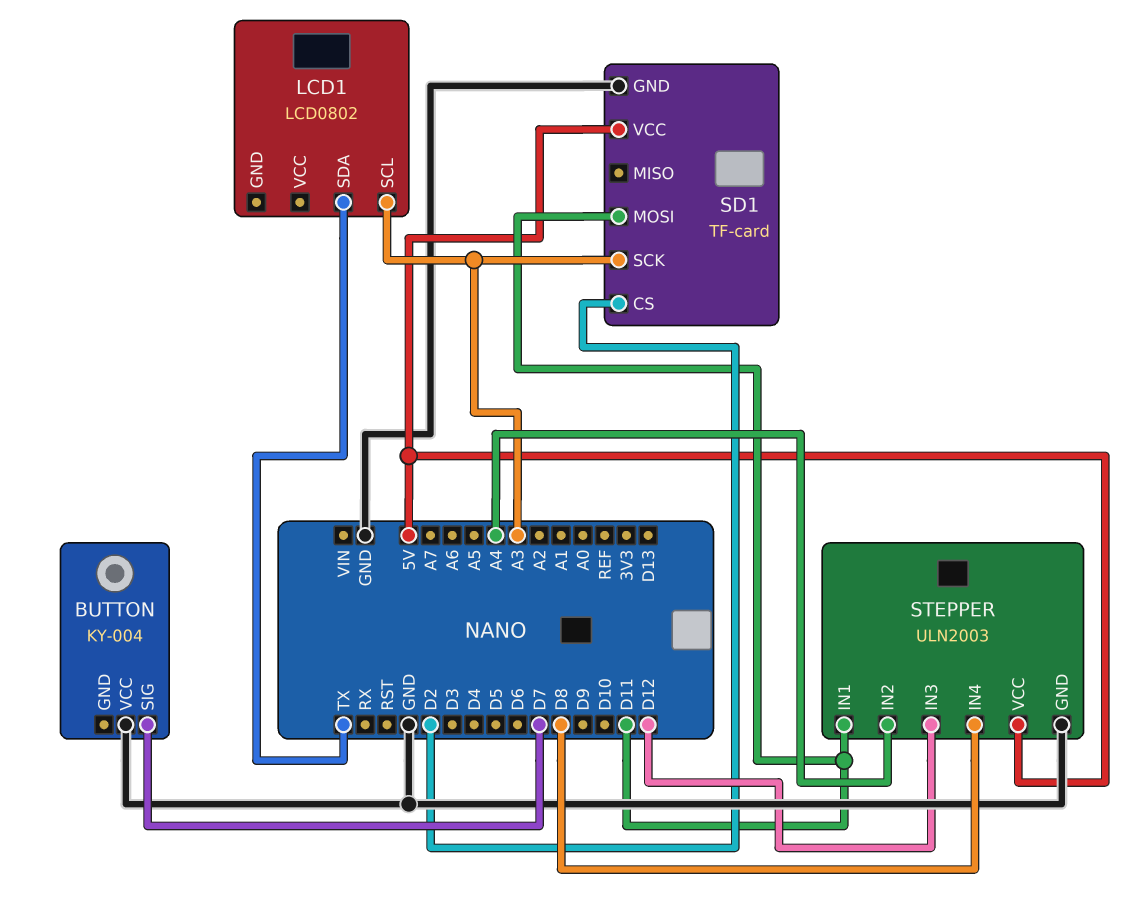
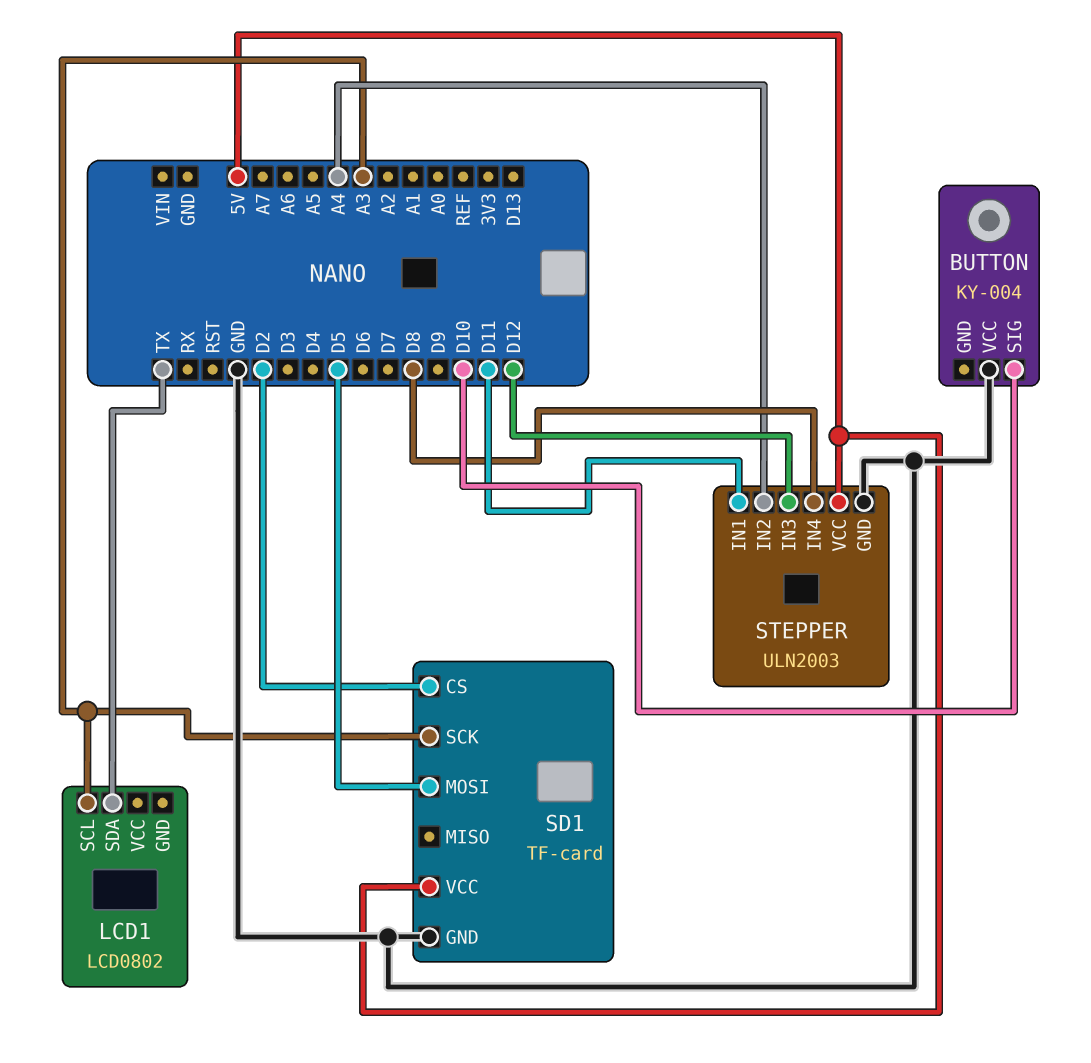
BUTTON pin SIG: D7 -> D10
SD1 pin MOSI: D11 -> D5

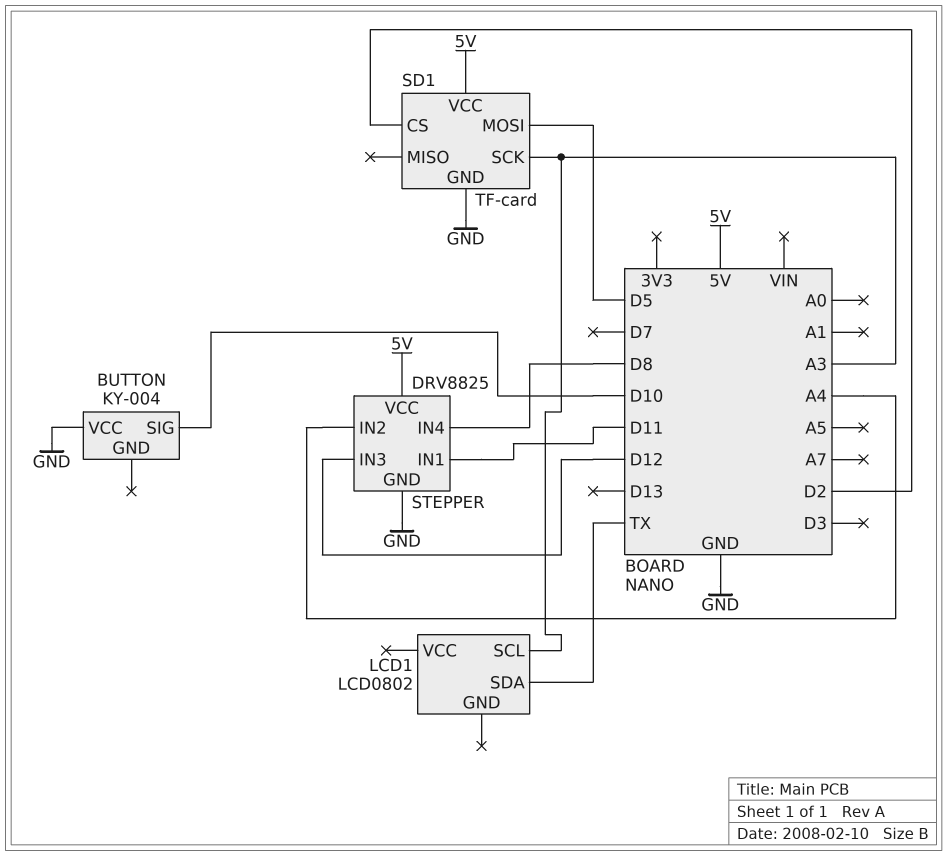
STEPPER: ULN2003 -> DRV8825

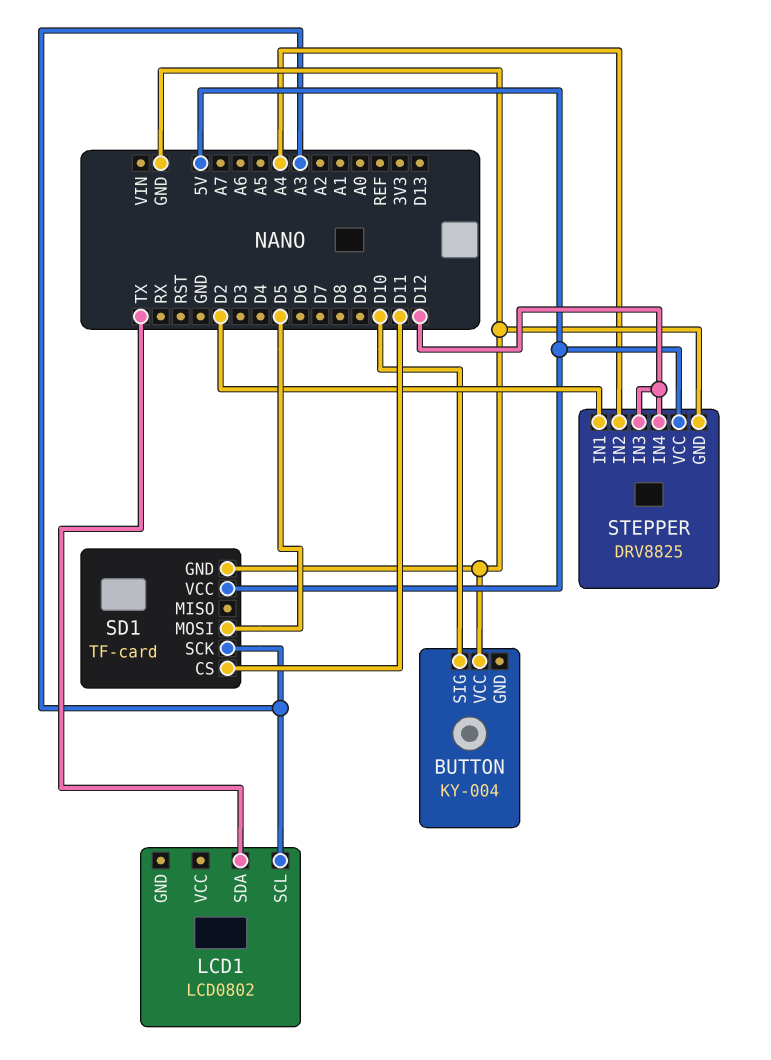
SD1 pin CS: D2 -> D11
STEPPER pin IN1: D11 -> D2
STEPPER pin IN4: D8 -> D12

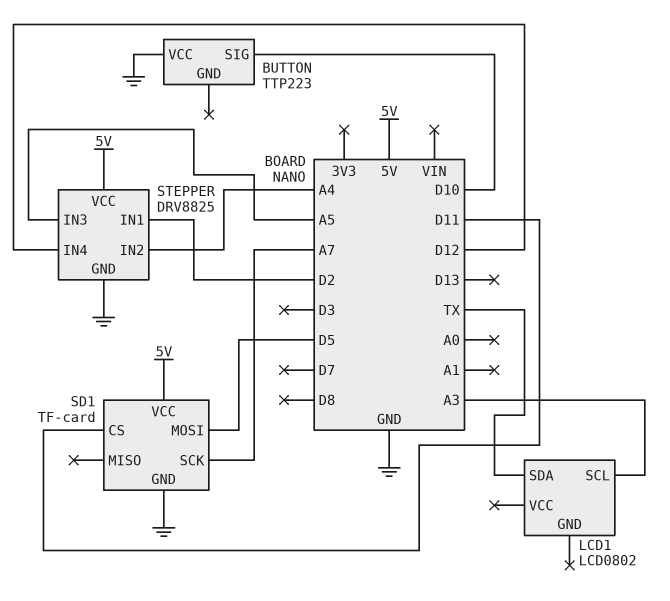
BUTTON: KY-004 -> TTP223
SD1 pin SCK: A3 -> A7
STEPPER pin IN3: D12 -> A5

